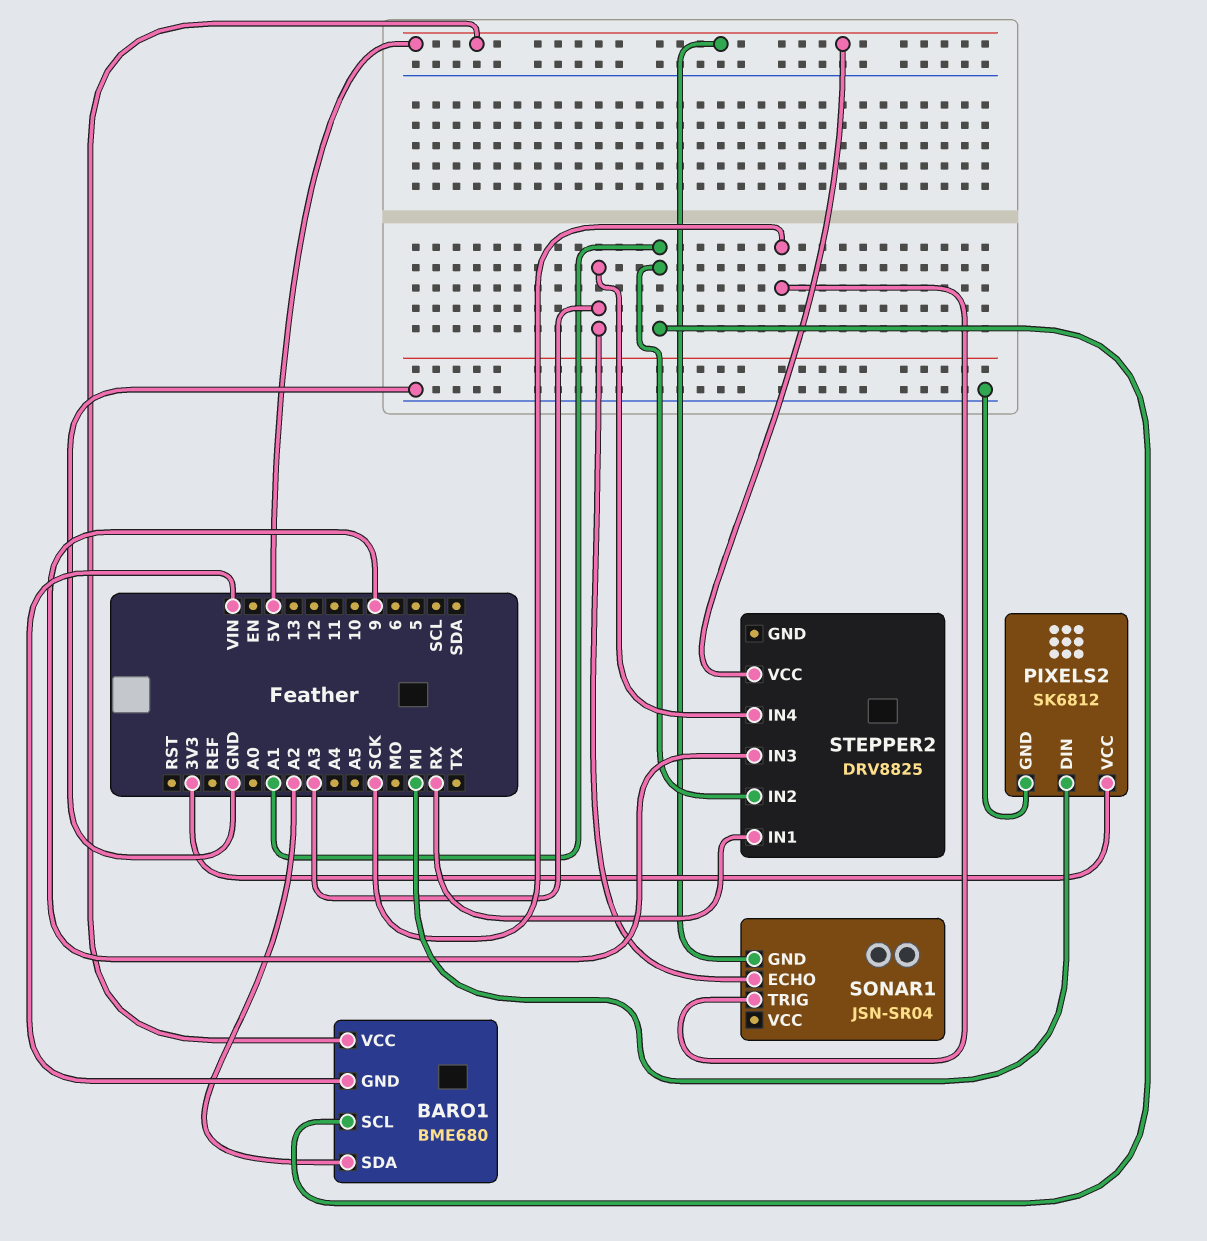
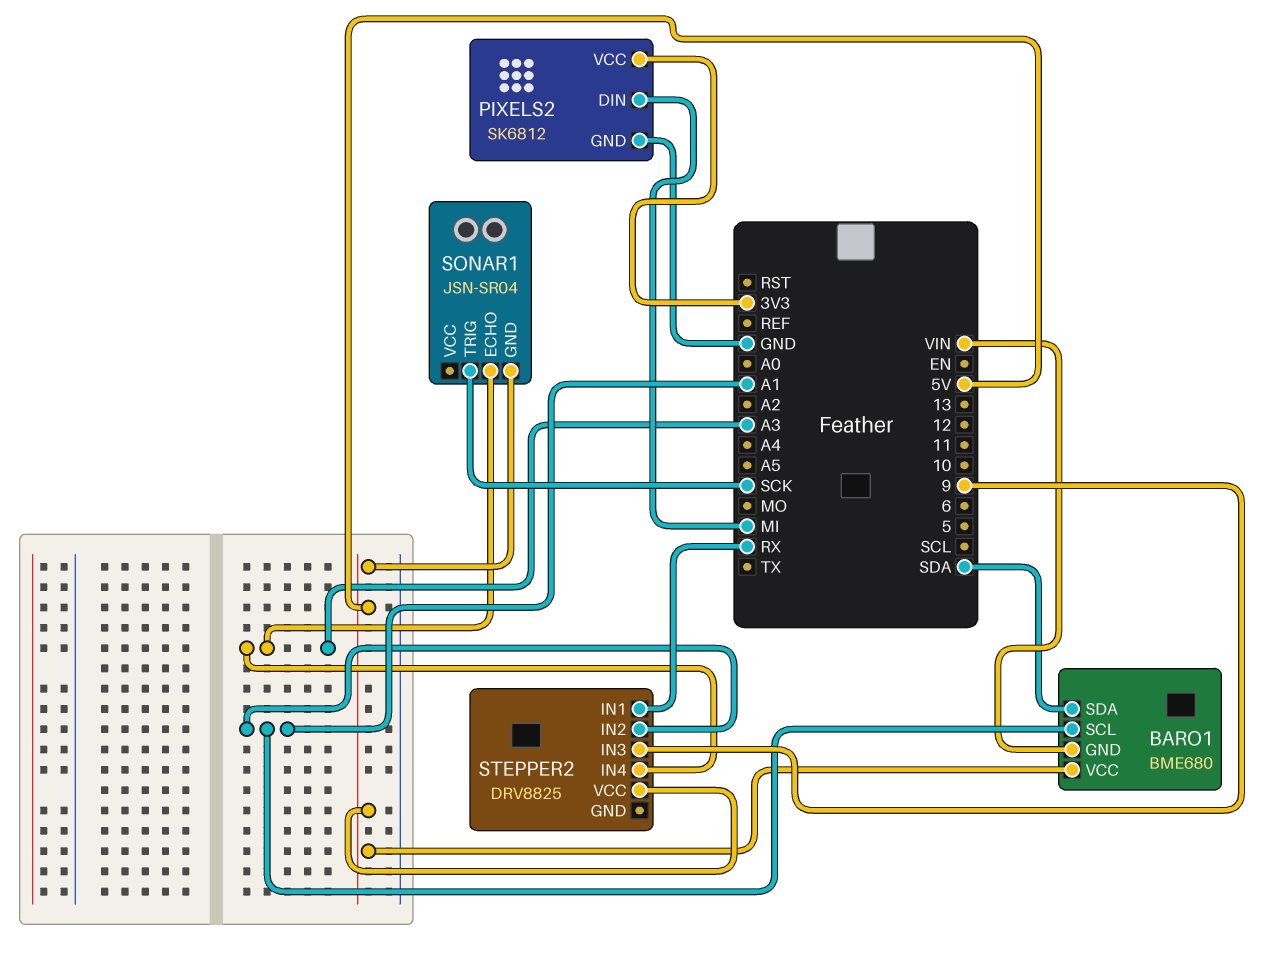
BARO1 pin SDA: A2 -> SDA

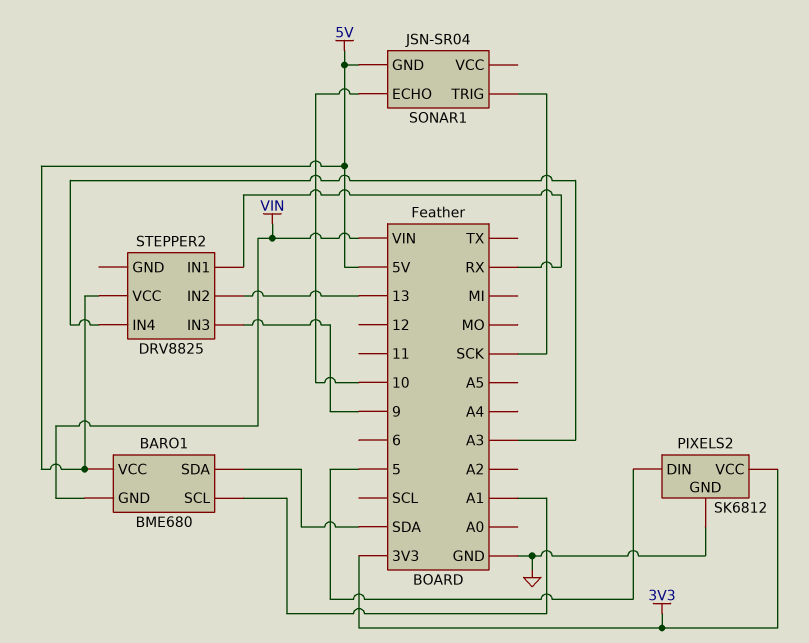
PIXELS2 pin DIN: MI -> 5
SONAR1 pin ECHO: A3 -> 10
STEPPER2 pin IN2: A1 -> 13

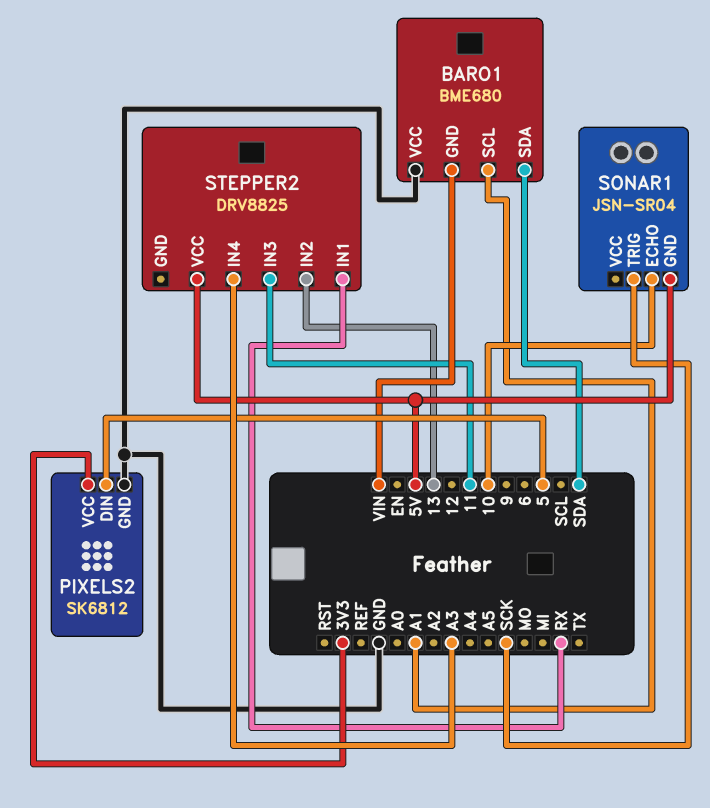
BARO1 pin VCC: 5V -> GND
STEPPER2 pin IN3: 9 -> 11

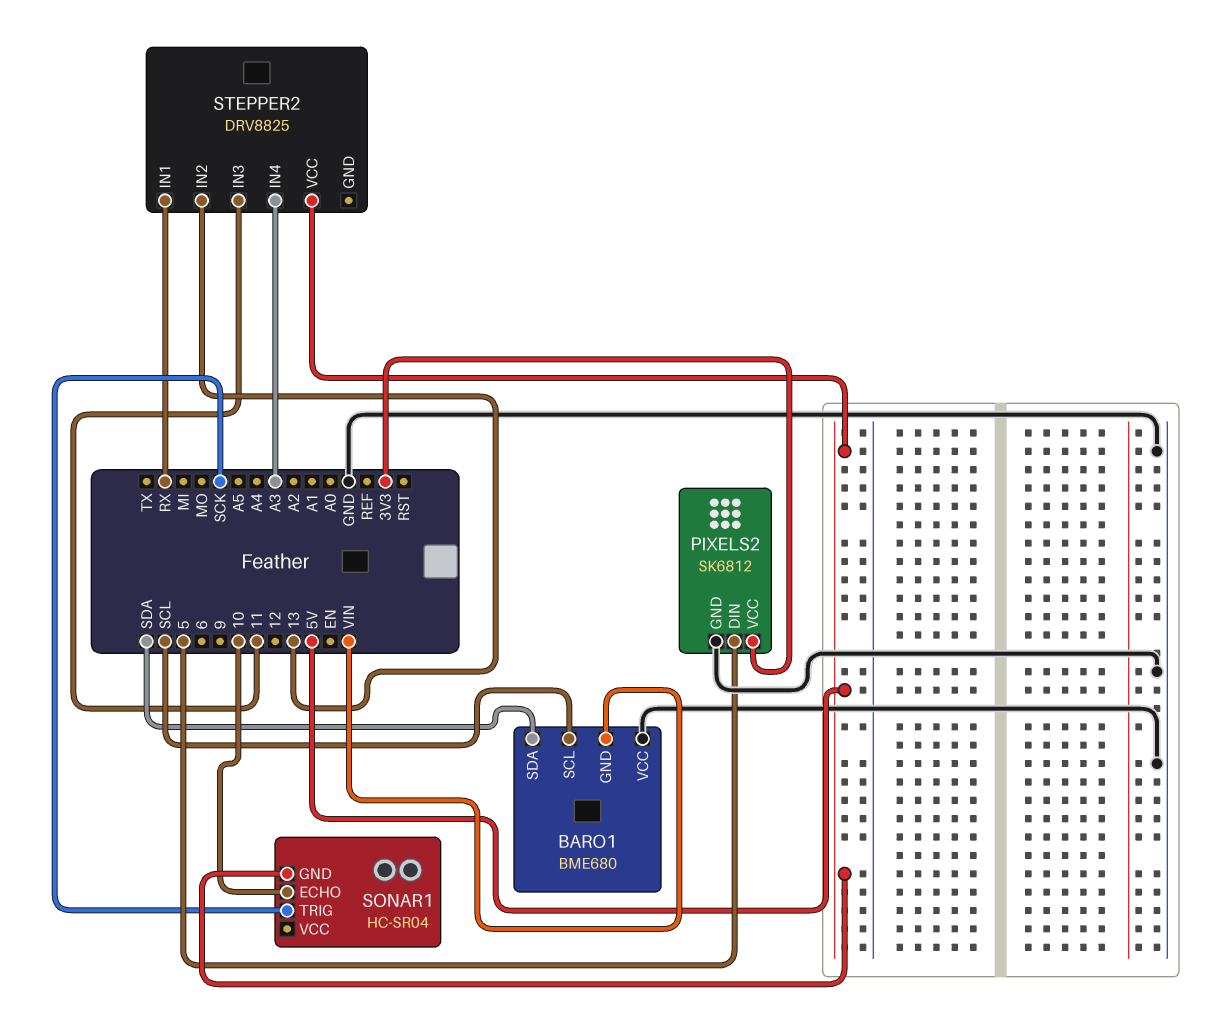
BARO1 pin SCL: A1 -> SCL
SONAR1: JSN-SR04 -> HC-SR04

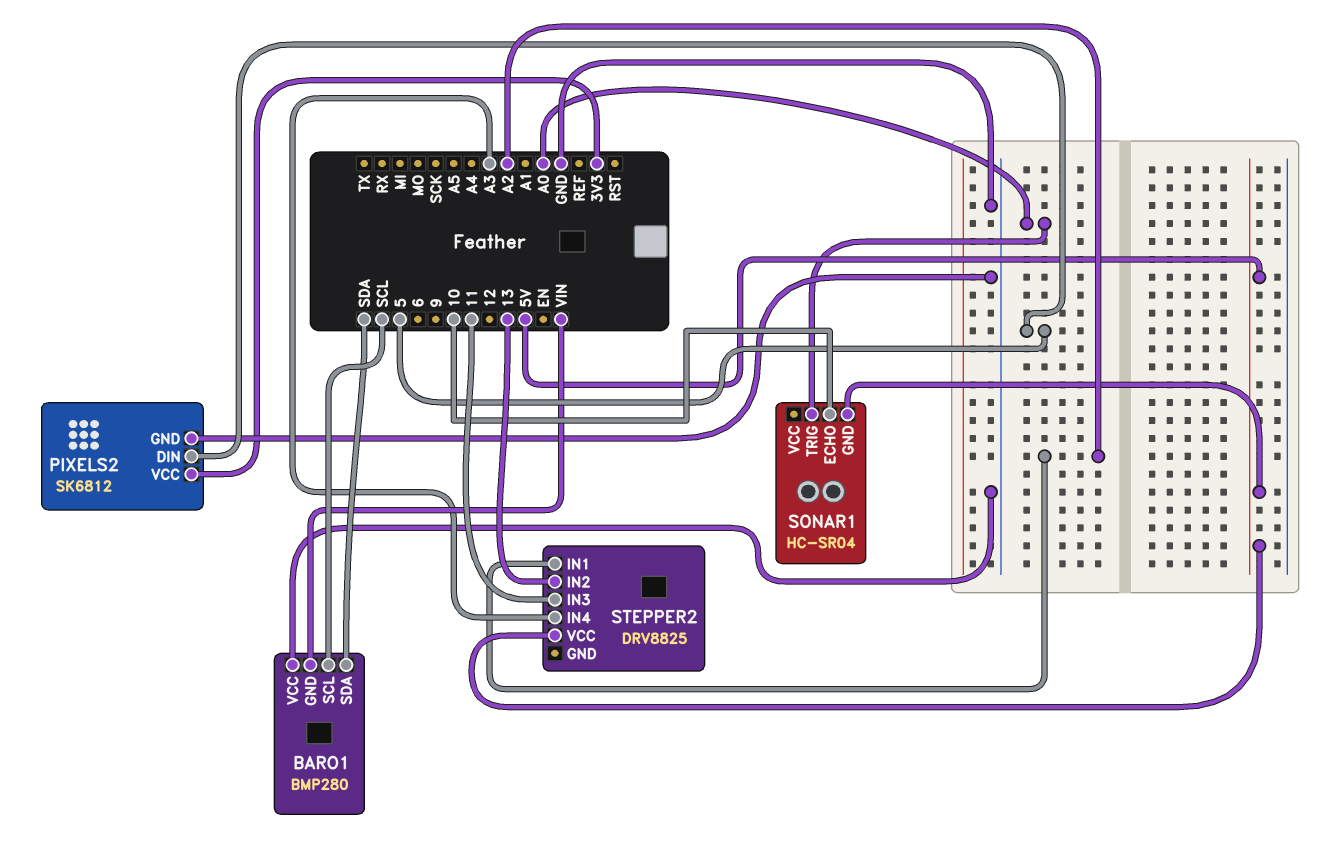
BARO1: BME680 -> BMP280
SONAR1 pin TRIG: SCK -> A0
STEPPER2 pin IN1: RX -> A2

